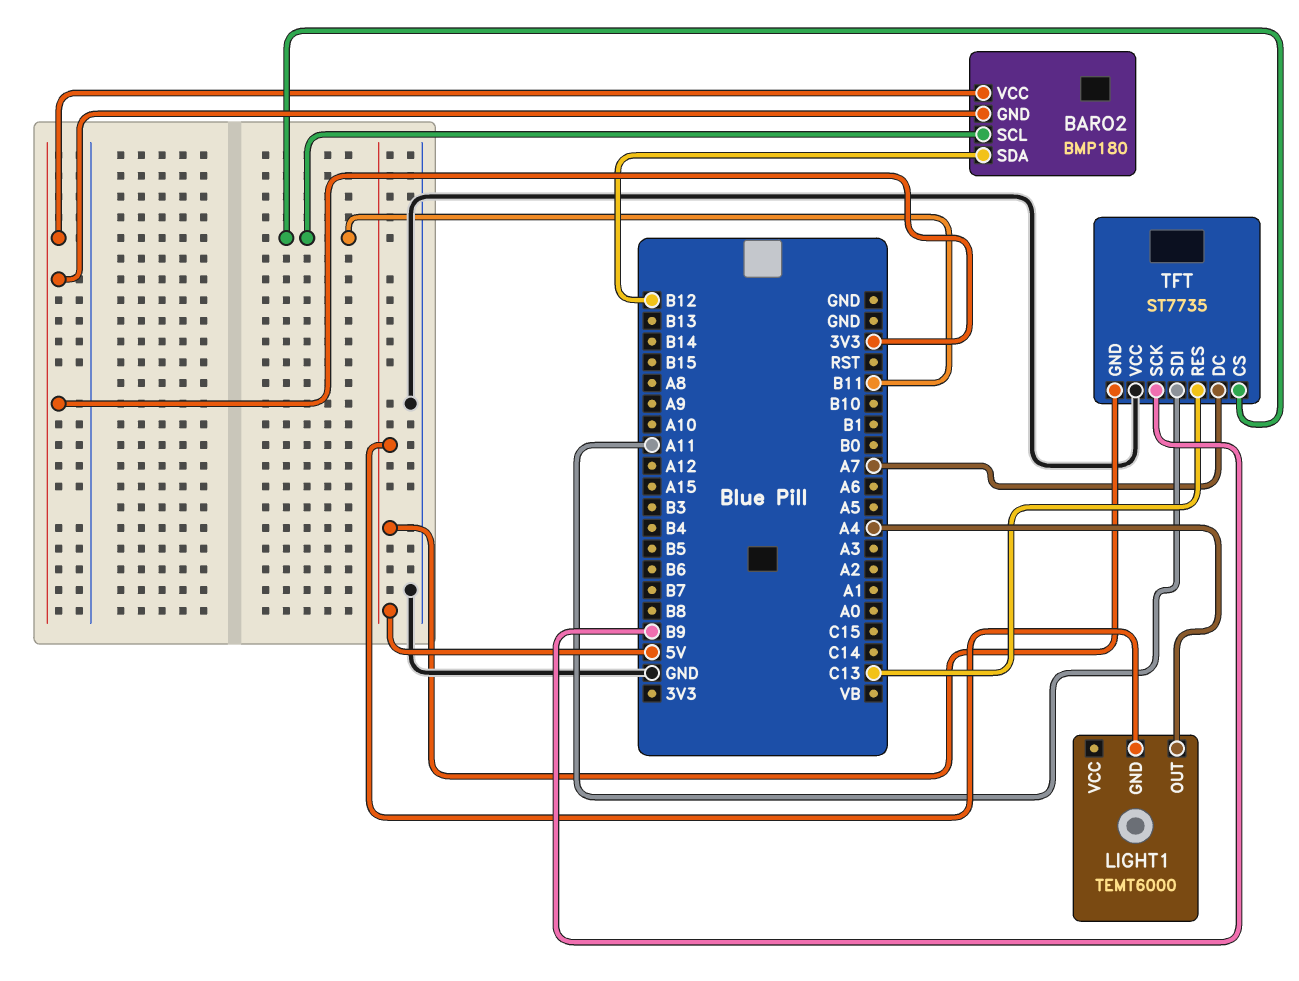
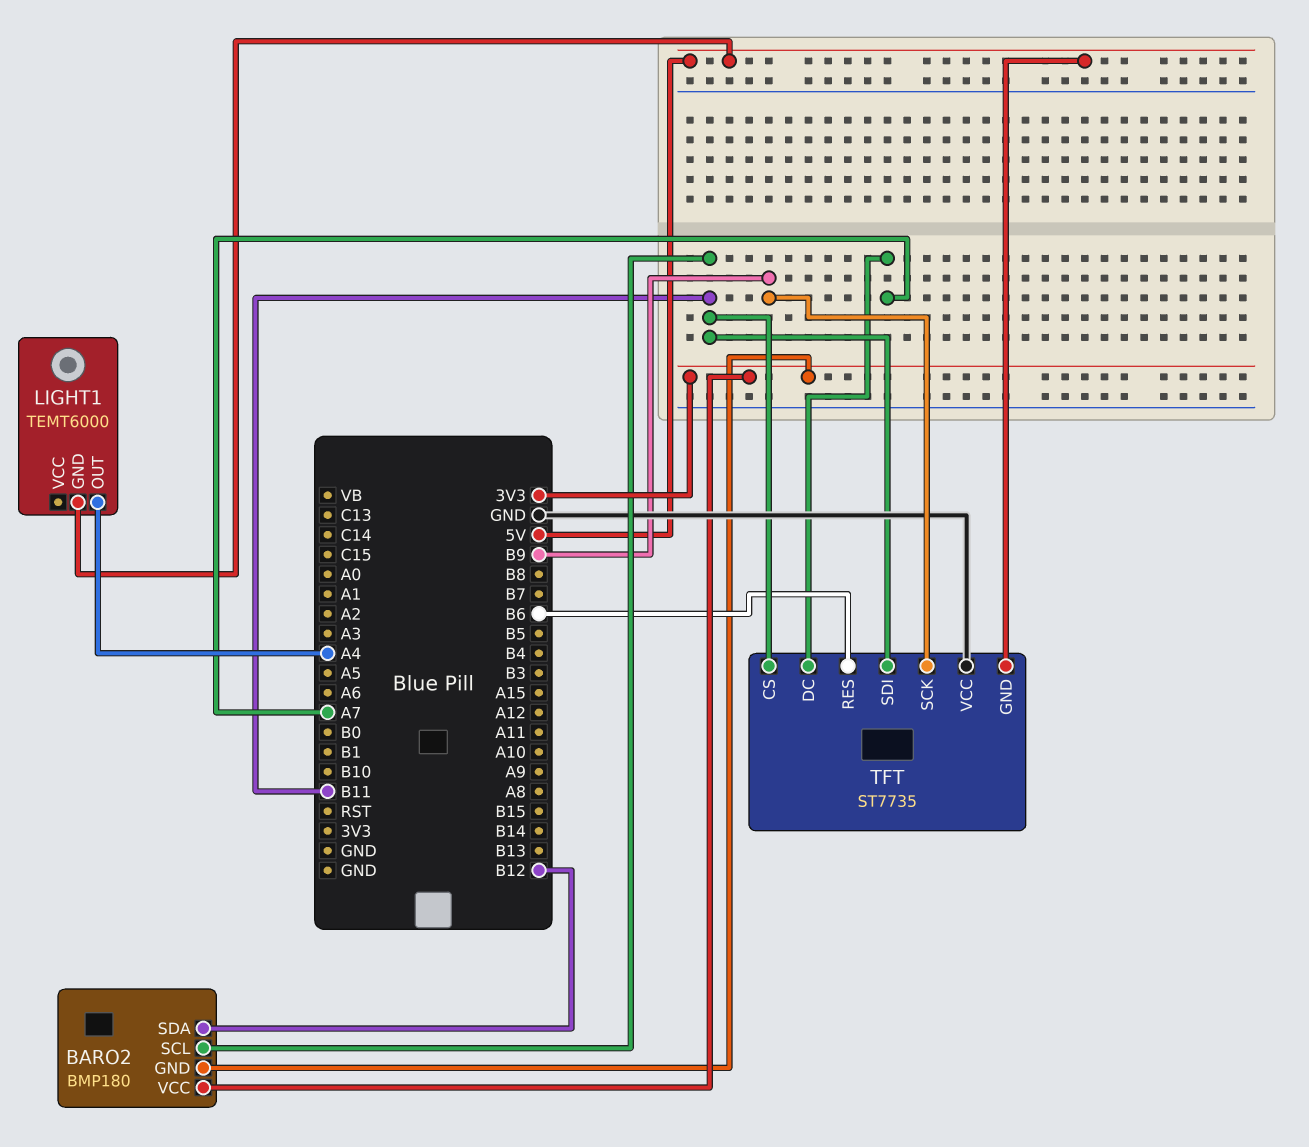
TFT pin RES: C13 -> B6
TFT pin SDI: A11 -> B11

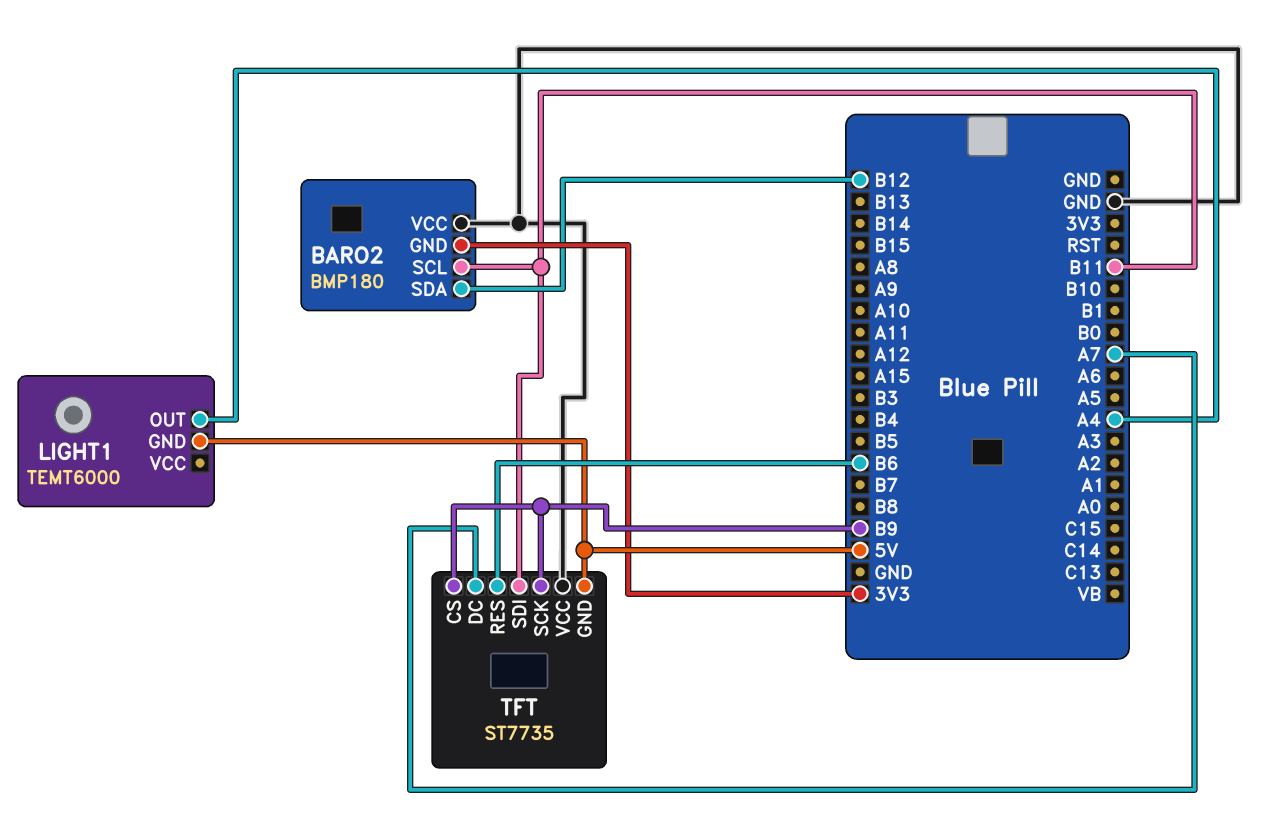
BARO2 pin VCC: 3V3 -> GND
TFT pin CS: B11 -> B9

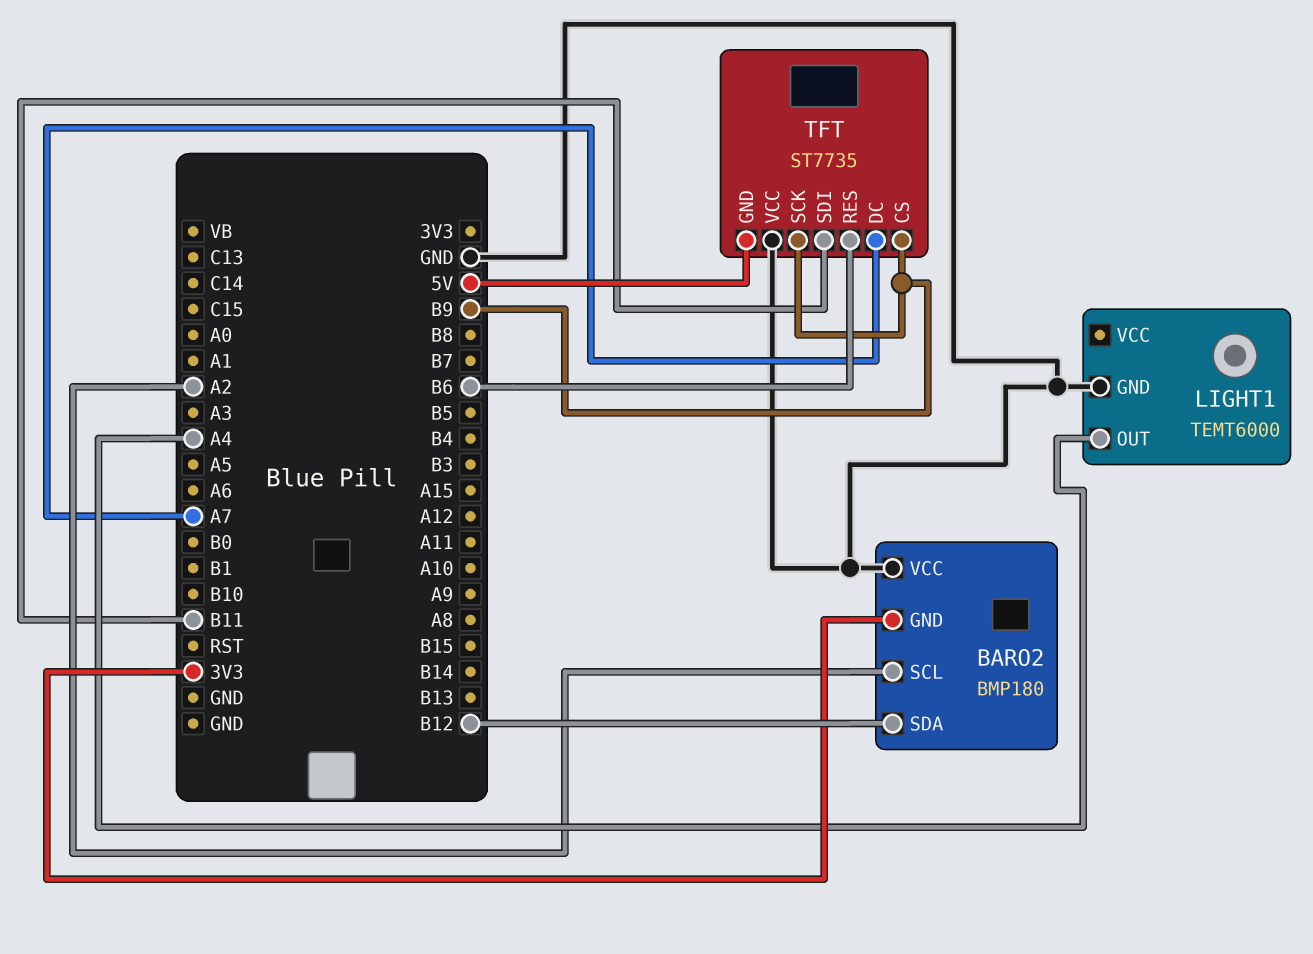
BARO2 pin SCL: B11 -> A2
LIGHT1 pin GND: 5V -> GND

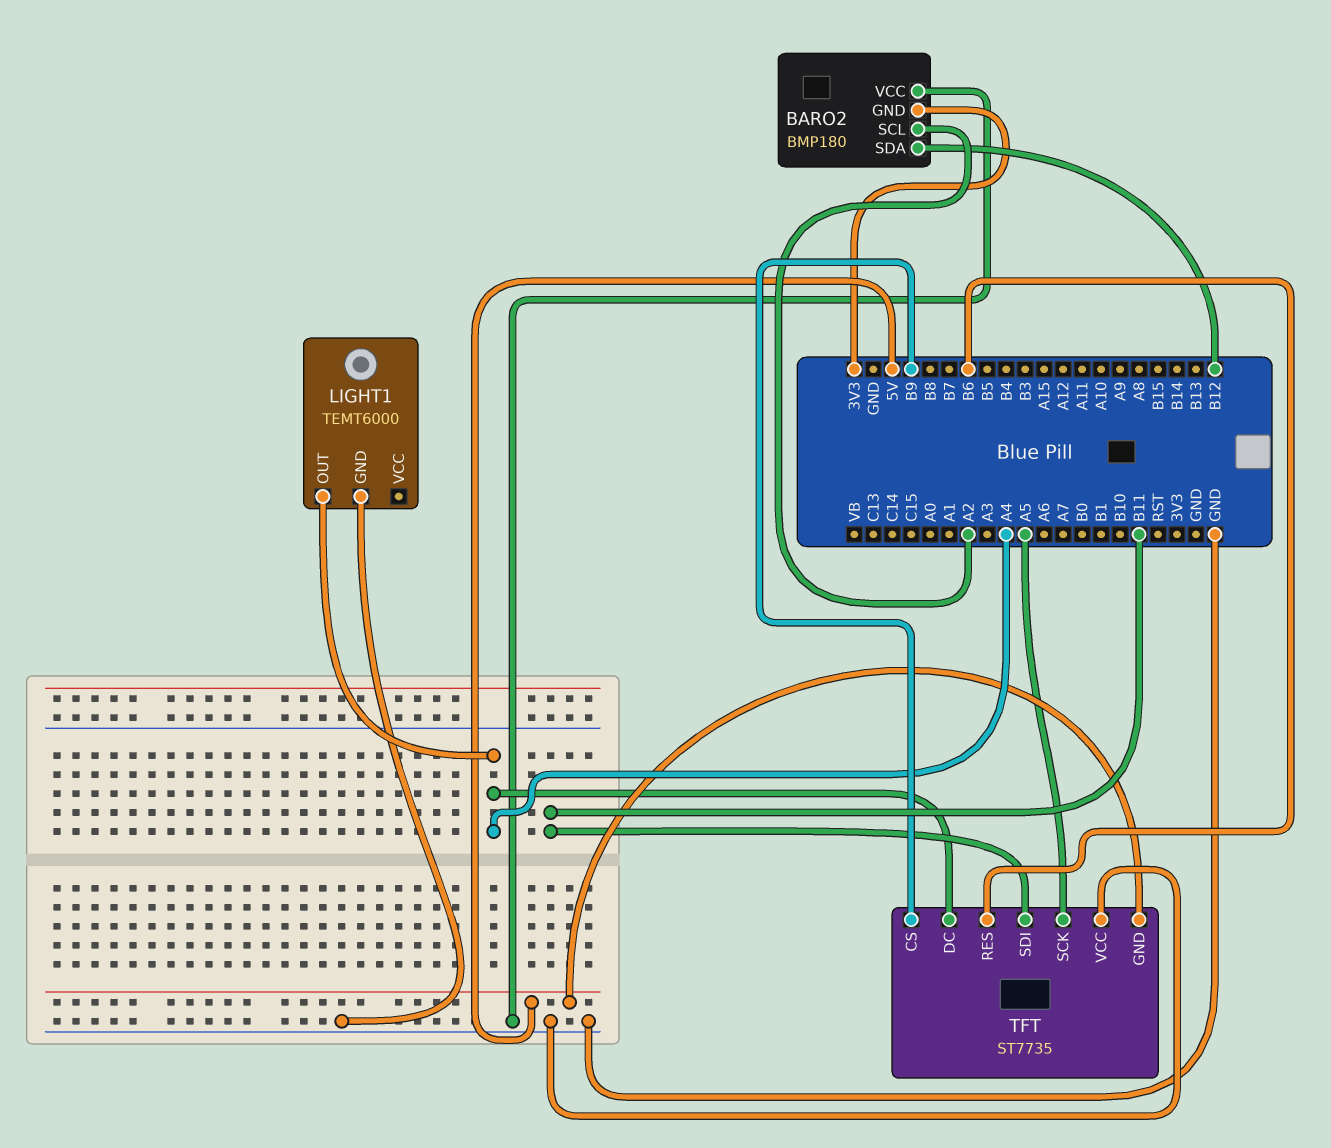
TFT pin DC: A7 -> A4
TFT pin SCK: B9 -> A5

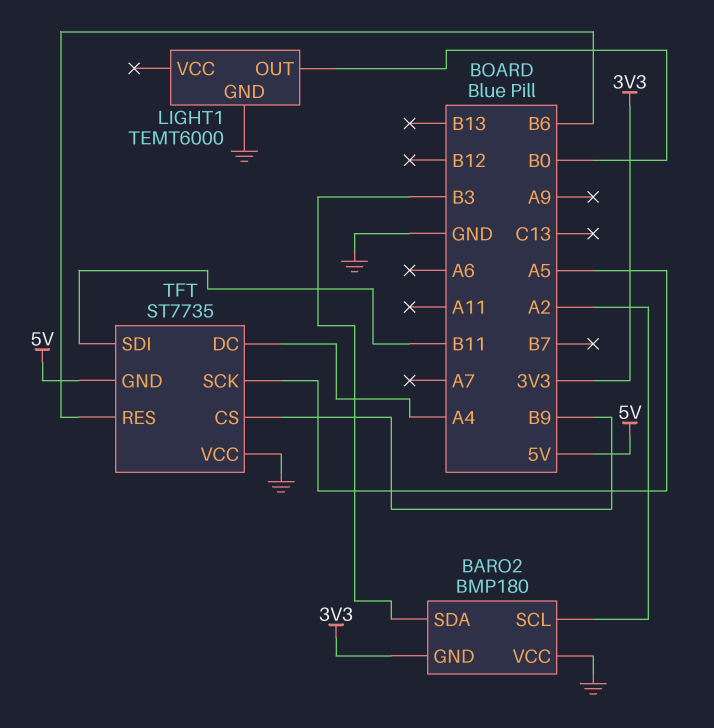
BARO2 pin SDA: B12 -> B3
LIGHT1 pin OUT: A4 -> B0

